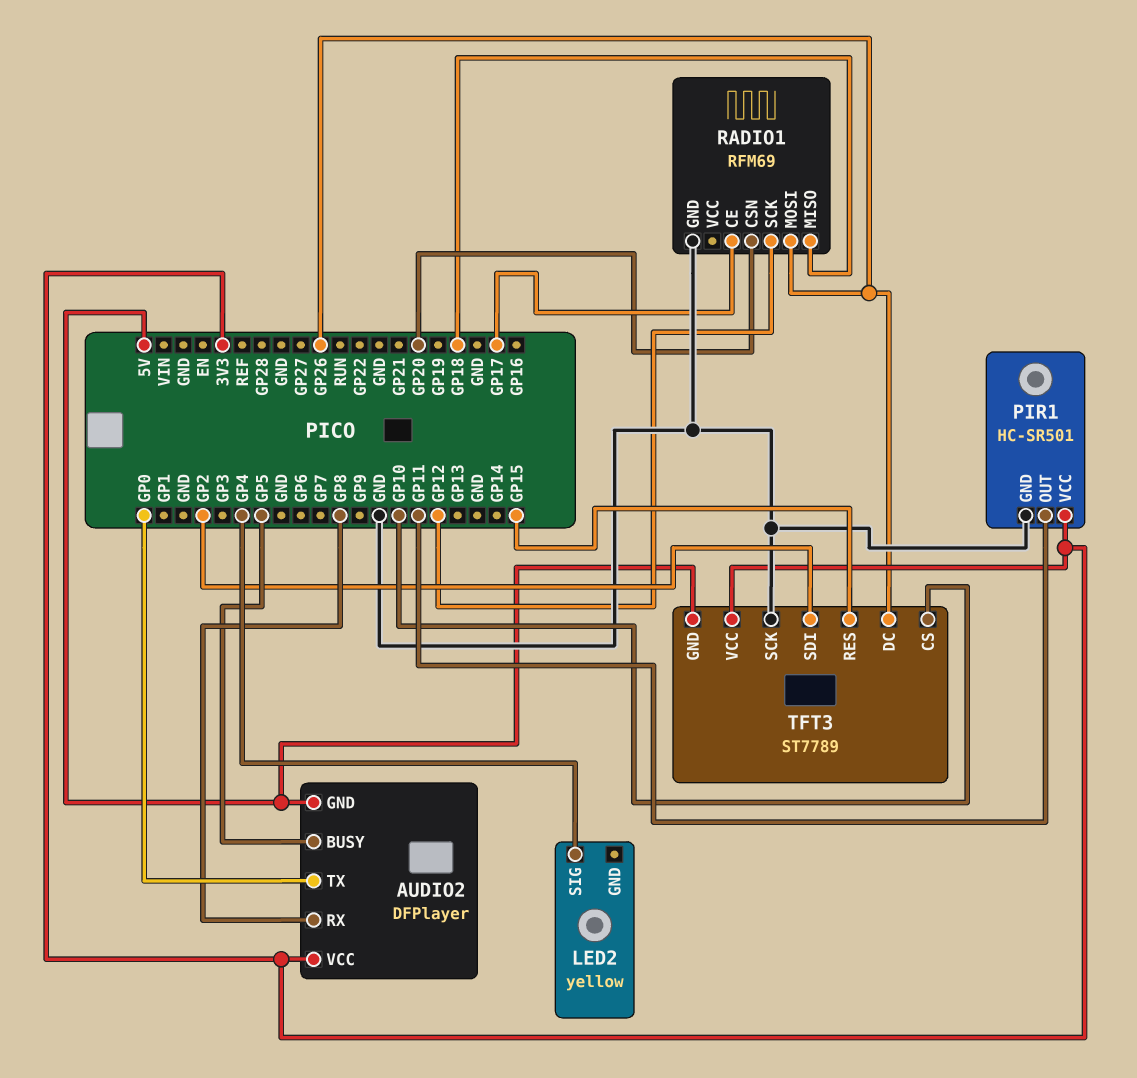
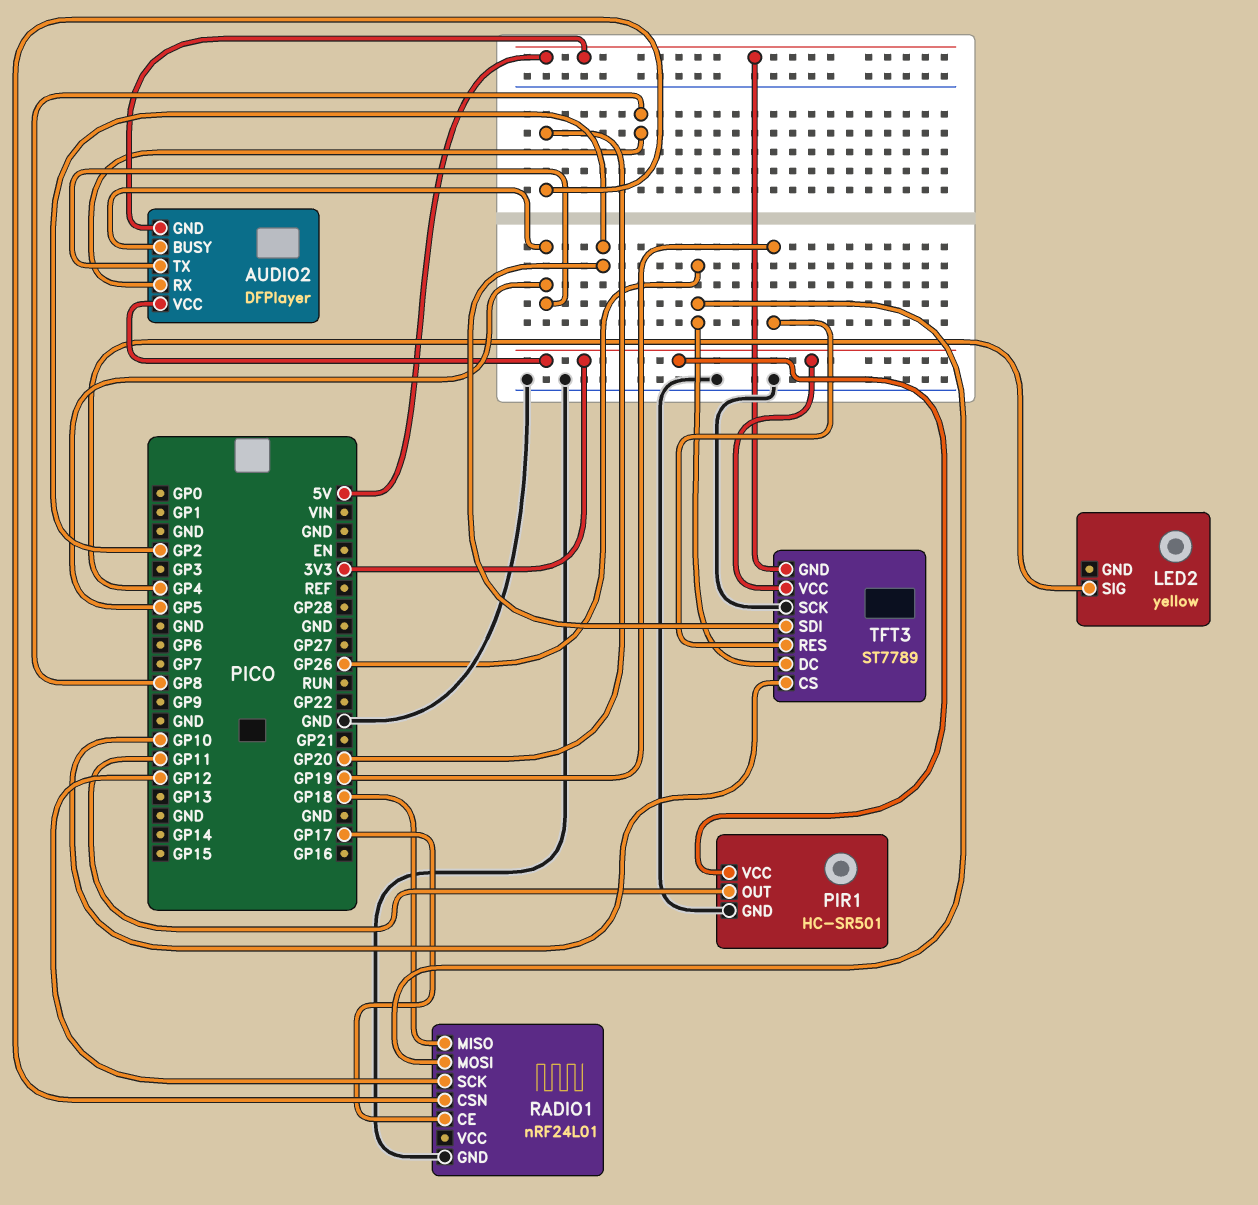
AUDIO2 pin TX: GP0 -> GP5
RADIO1: RFM69 -> nRF24L01
TFT3 pin RES: GP15 -> GP19

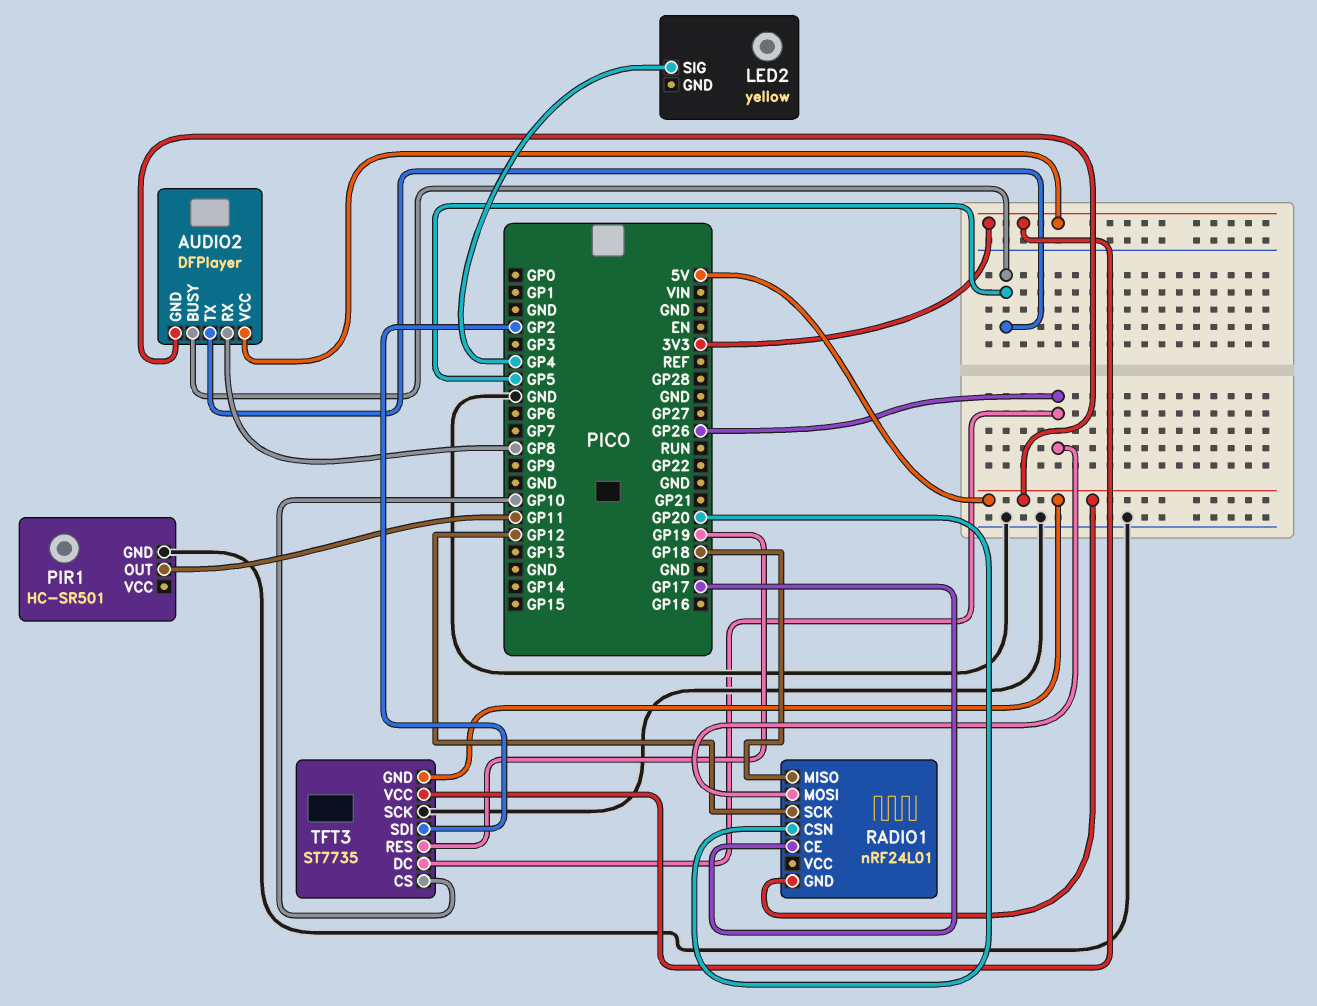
PIR1 pin VCC: 3V3 -> none
RADIO1 pin GND: GND -> 5V
TFT3: ST7789 -> ST7735

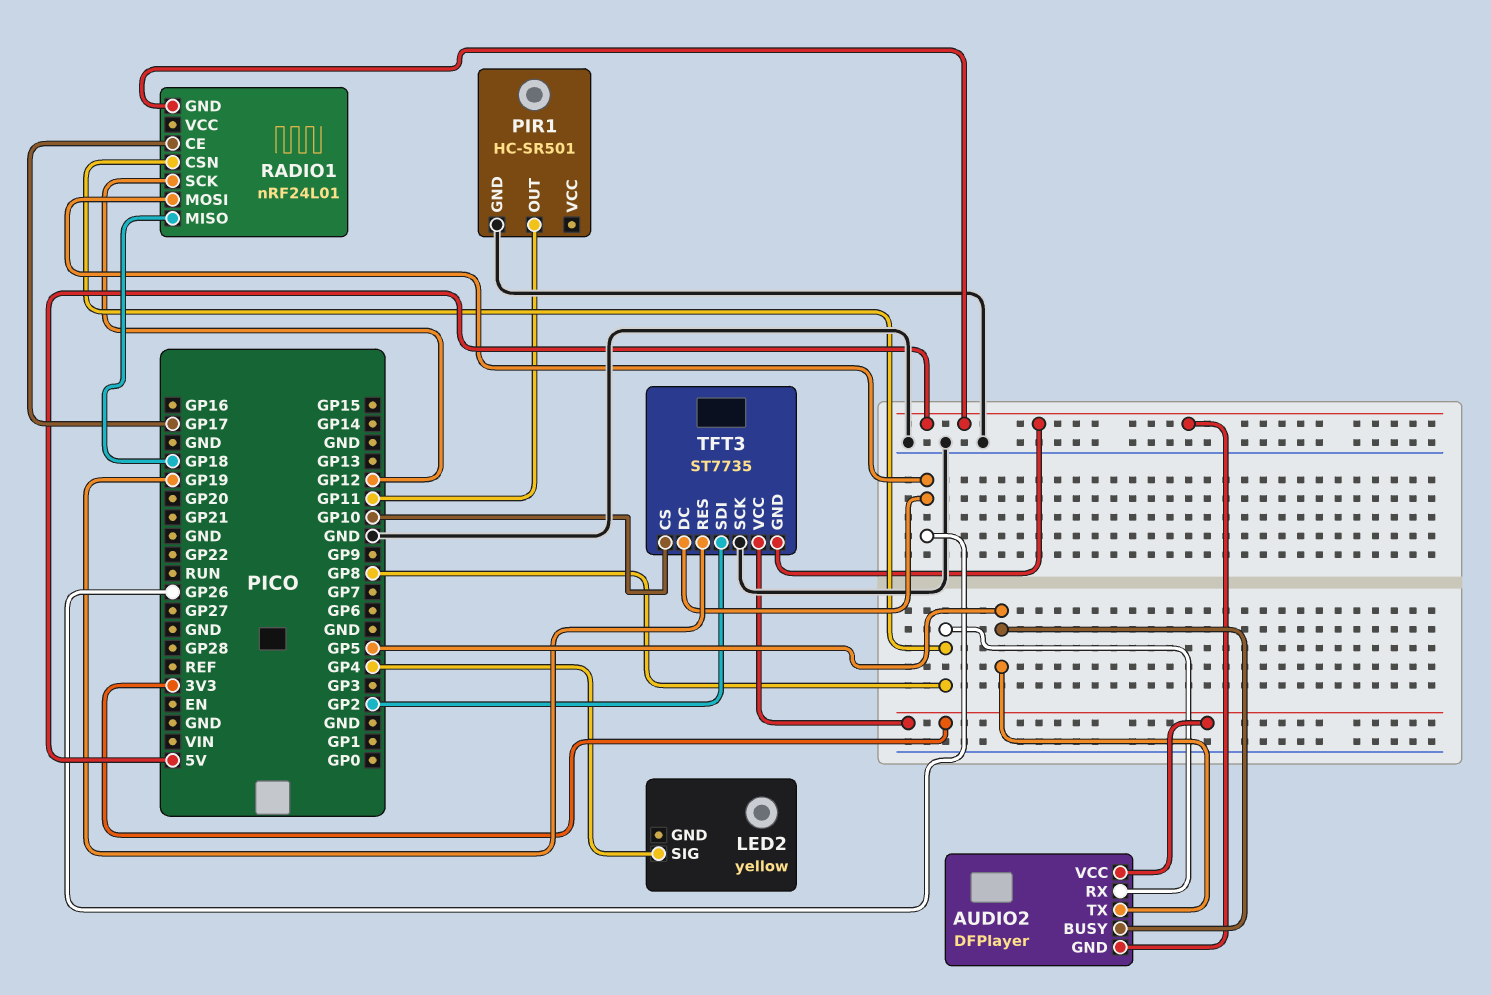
RADIO1 pin CSN: GP20 -> GP8

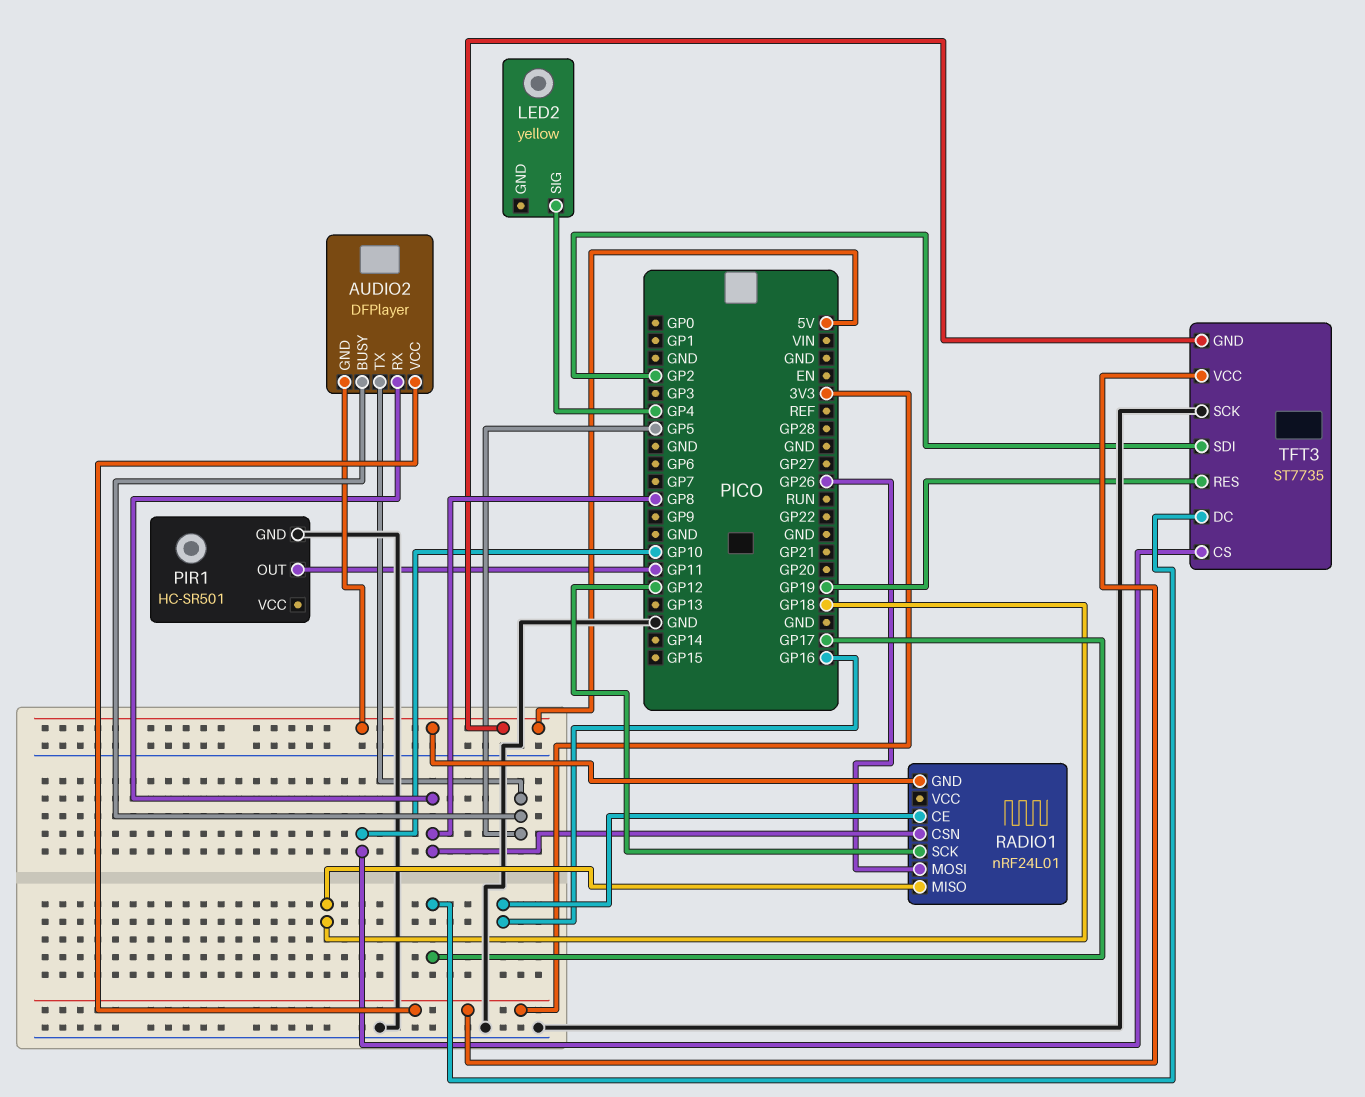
RADIO1 pin CE: GP17 -> GP16
TFT3 pin DC: GP26 -> GP17

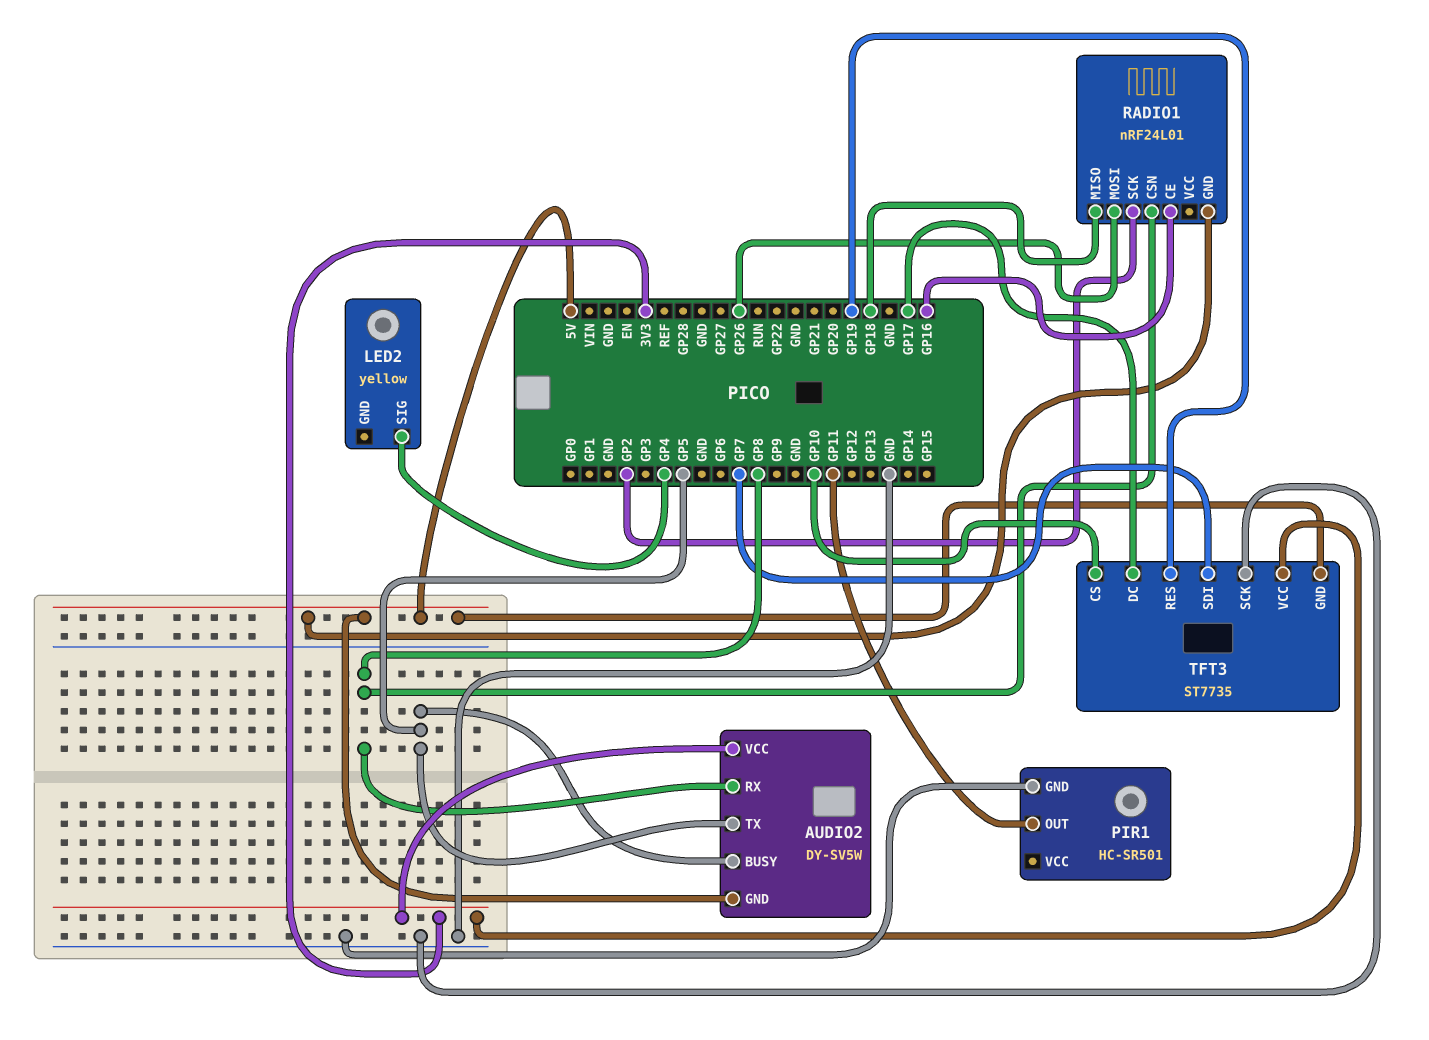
AUDIO2: DFPlayer -> DY-SV5W
RADIO1 pin SCK: GP12 -> GP2
TFT3 pin SDI: GP2 -> GP7

